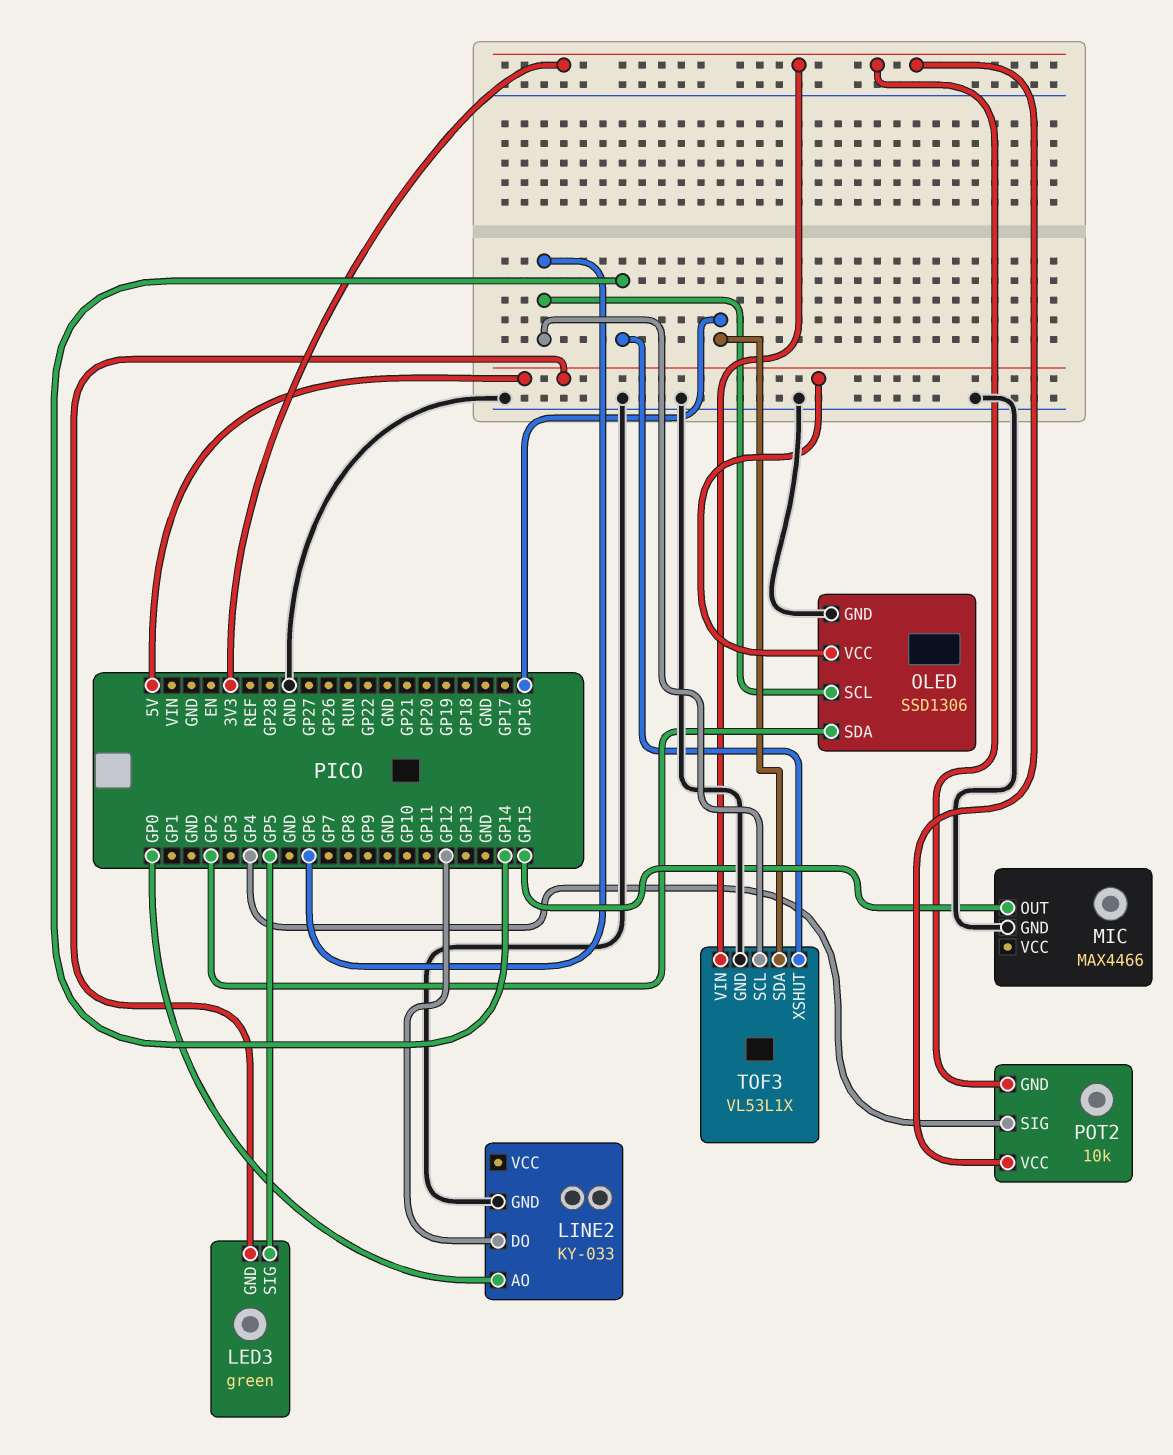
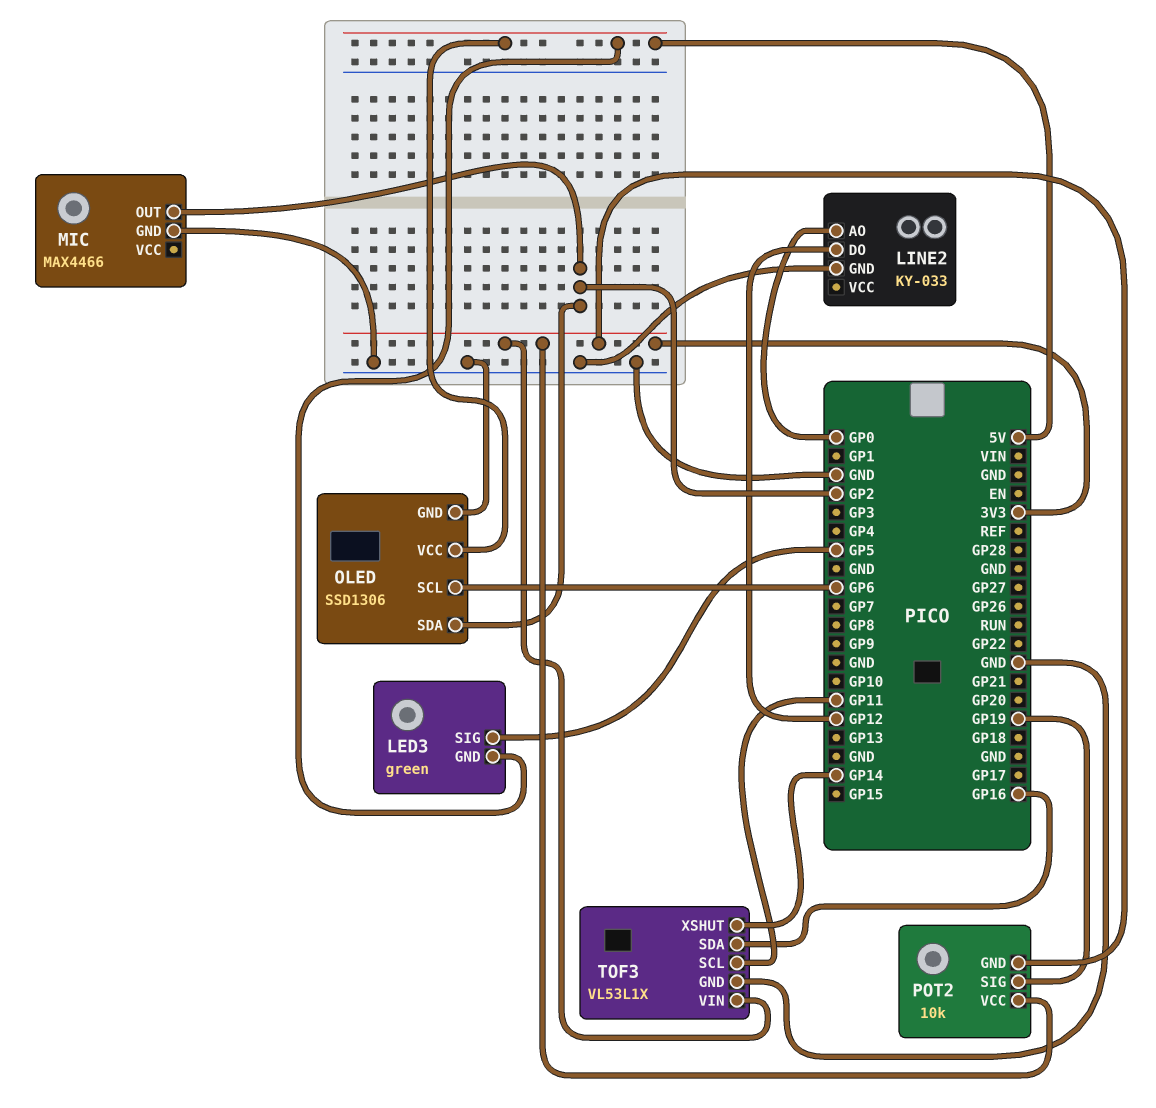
MIC pin OUT: GP15 -> GP2
POT2 pin SIG: GP4 -> GP19
TOF3 pin SCL: GP6 -> GP11

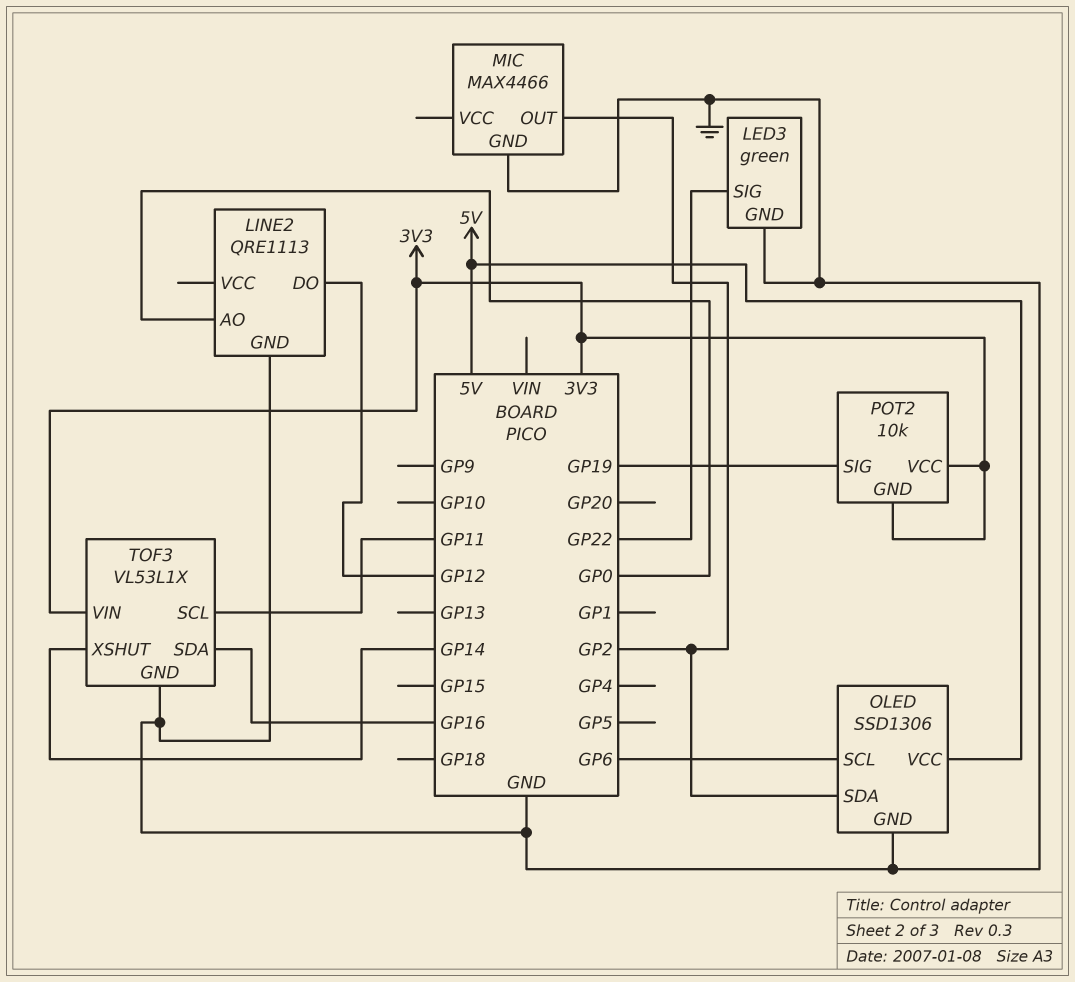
LED3 pin GND: 5V -> GND
LED3 pin SIG: GP5 -> GP22
LINE2: KY-033 -> QRE1113

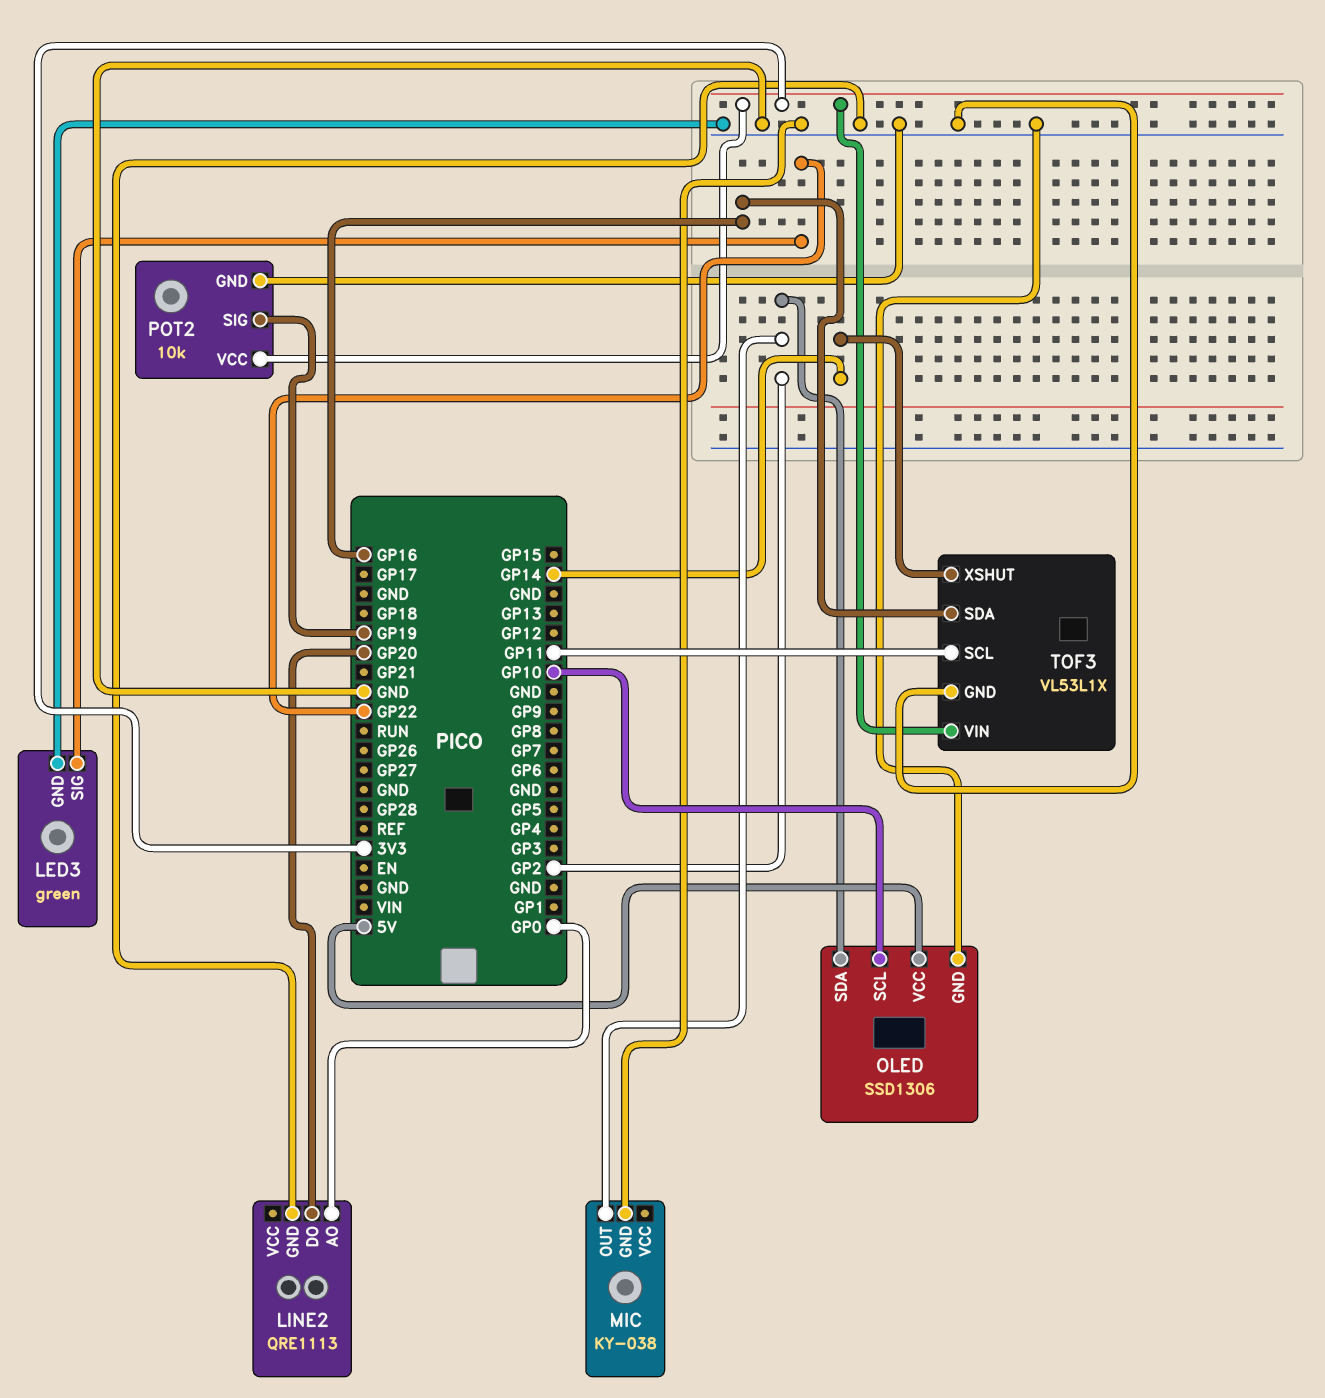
LINE2 pin DO: GP12 -> GP20
MIC: MAX4466 -> KY-038
OLED pin SCL: GP6 -> GP10
POT2 pin GND: 3V3 -> GND

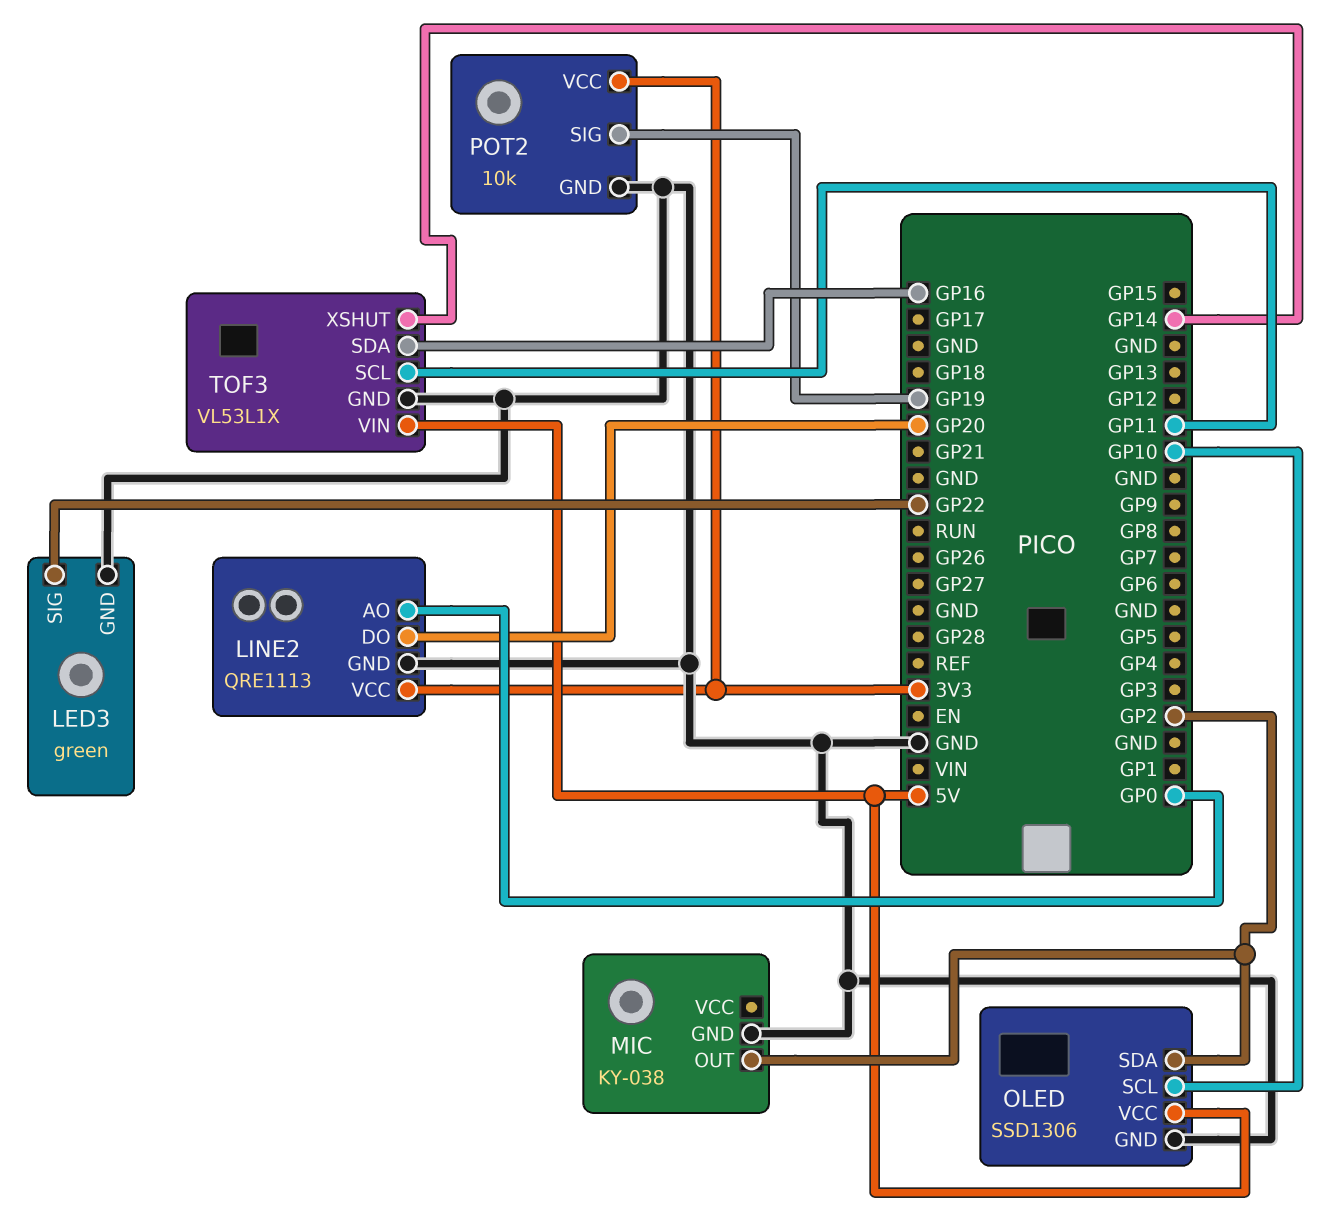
LINE2 pin VCC: none -> 3V3
TOF3 pin VIN: 3V3 -> 5V

